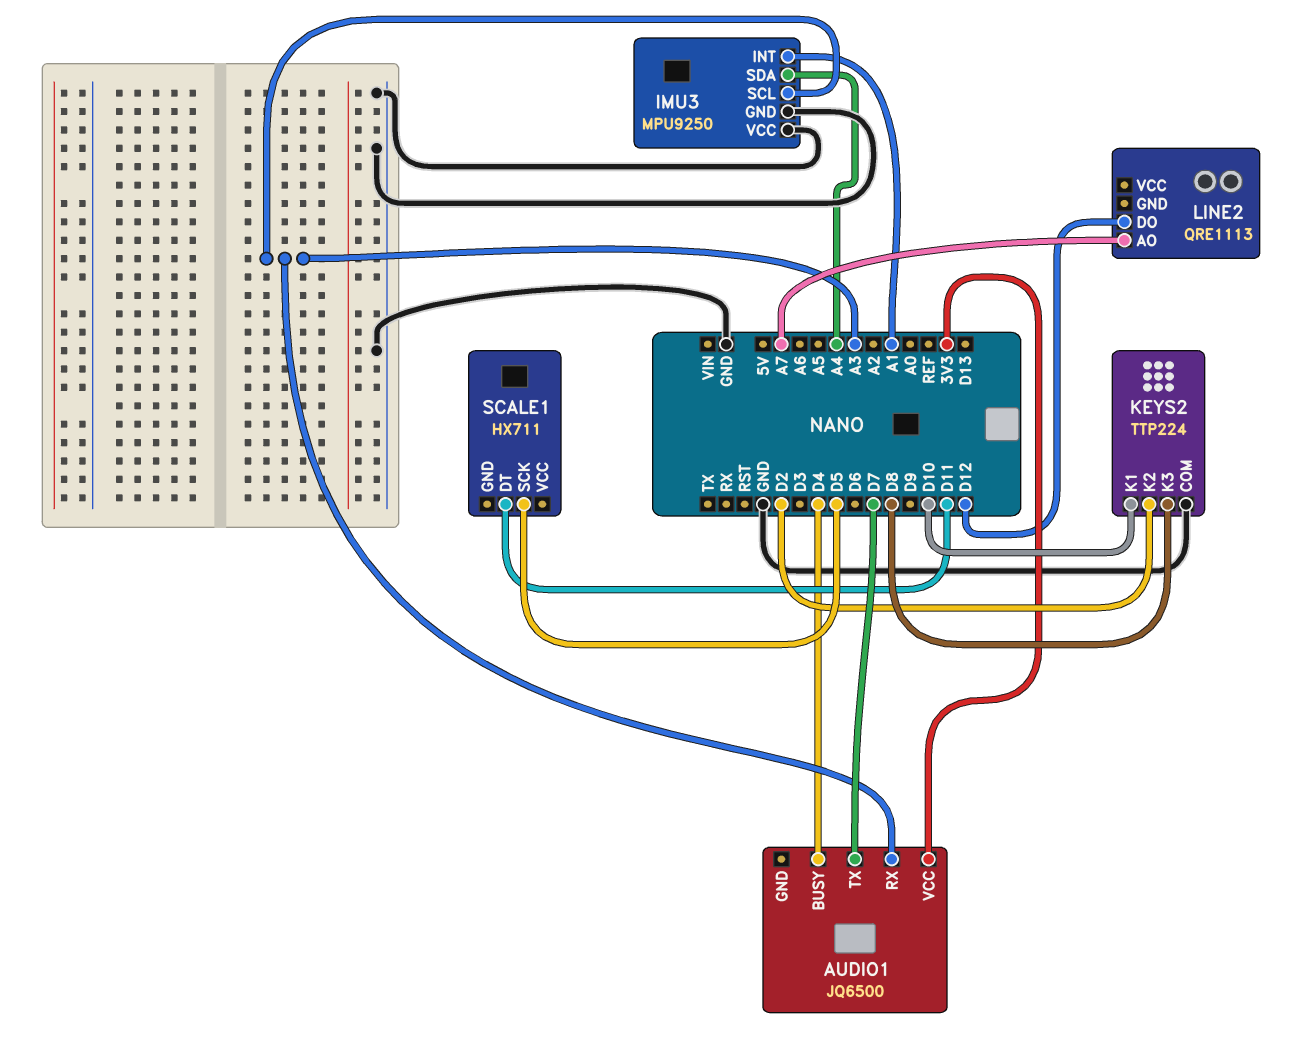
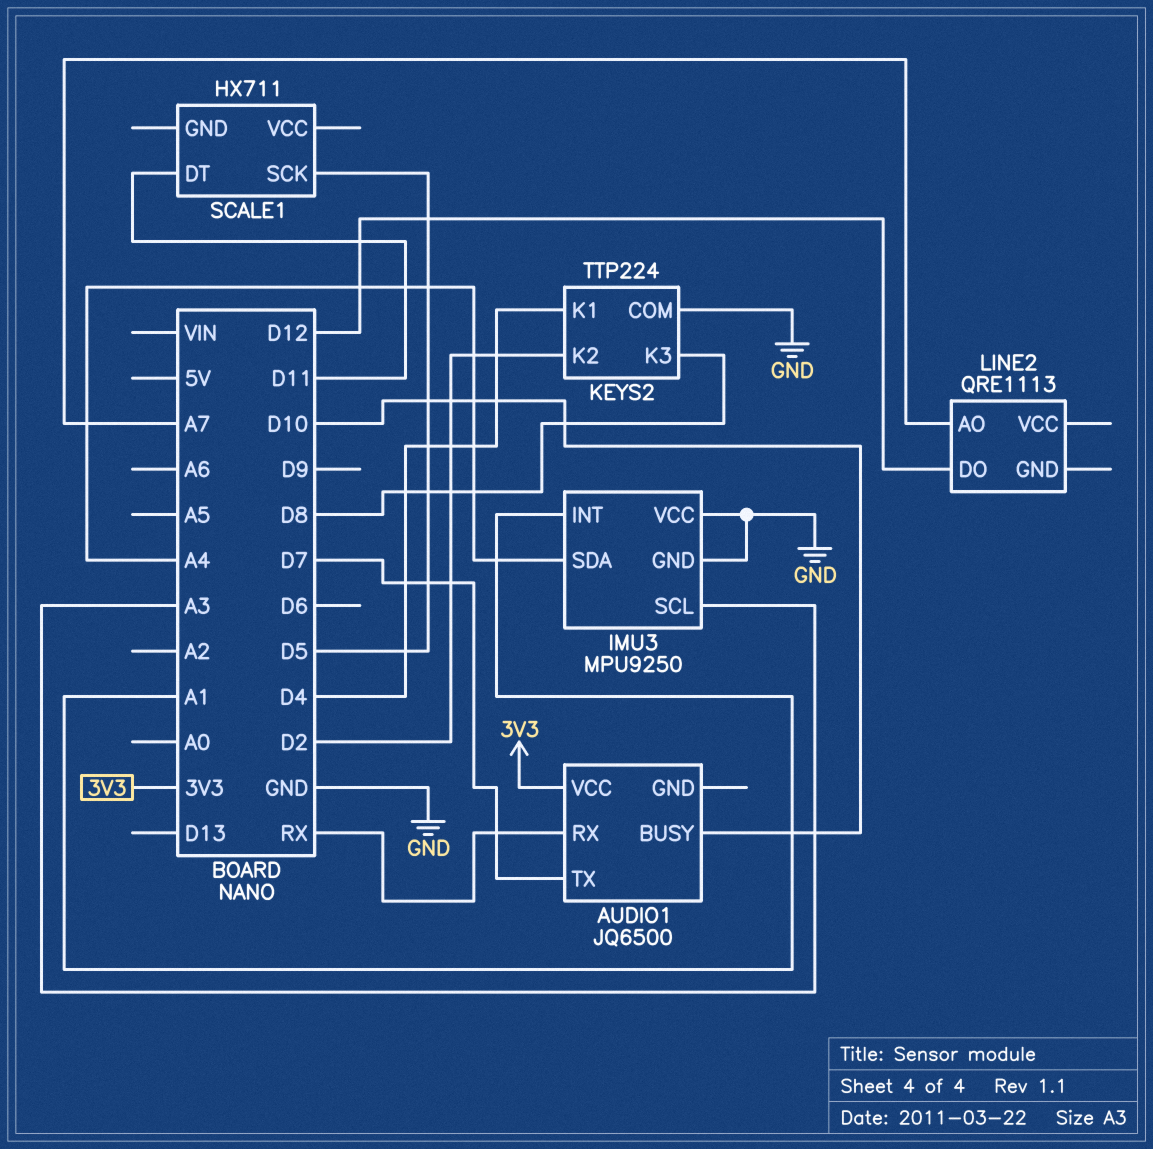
AUDIO1 pin BUSY: D4 -> D10
AUDIO1 pin RX: A3 -> RX
KEYS2 pin K1: D10 -> D4

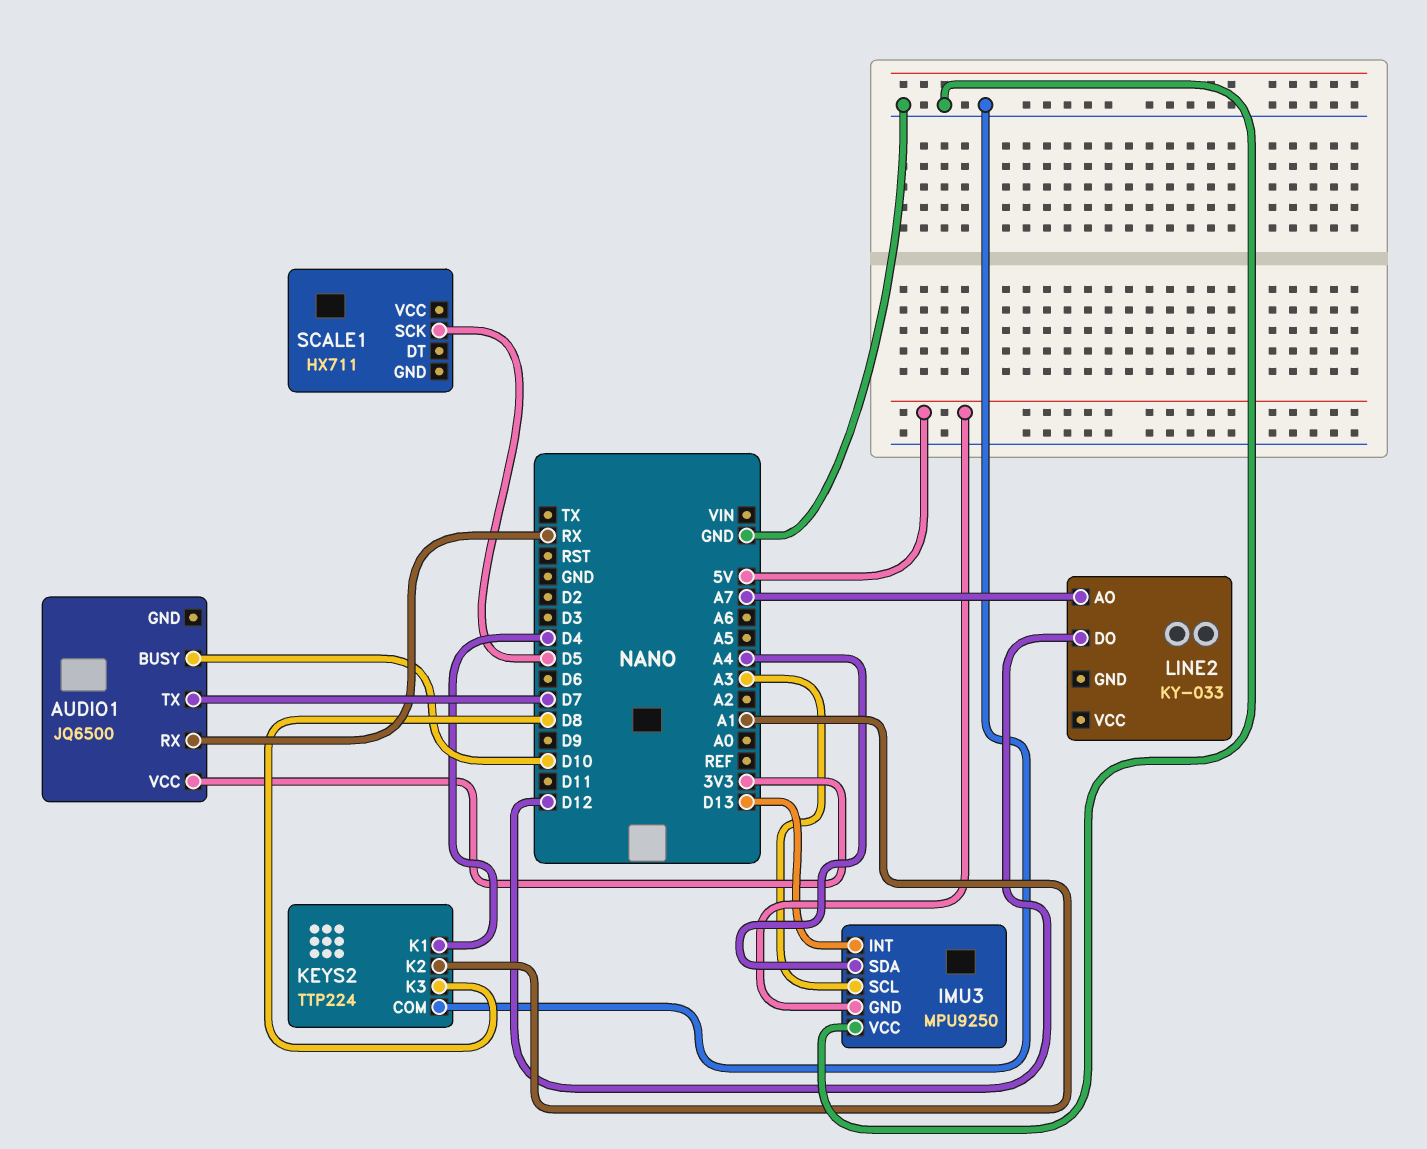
IMU3 pin GND: GND -> 5V
IMU3 pin INT: A1 -> D13
KEYS2 pin K2: D2 -> A1
LINE2: QRE1113 -> KY-033
SCALE1 pin DT: D11 -> none

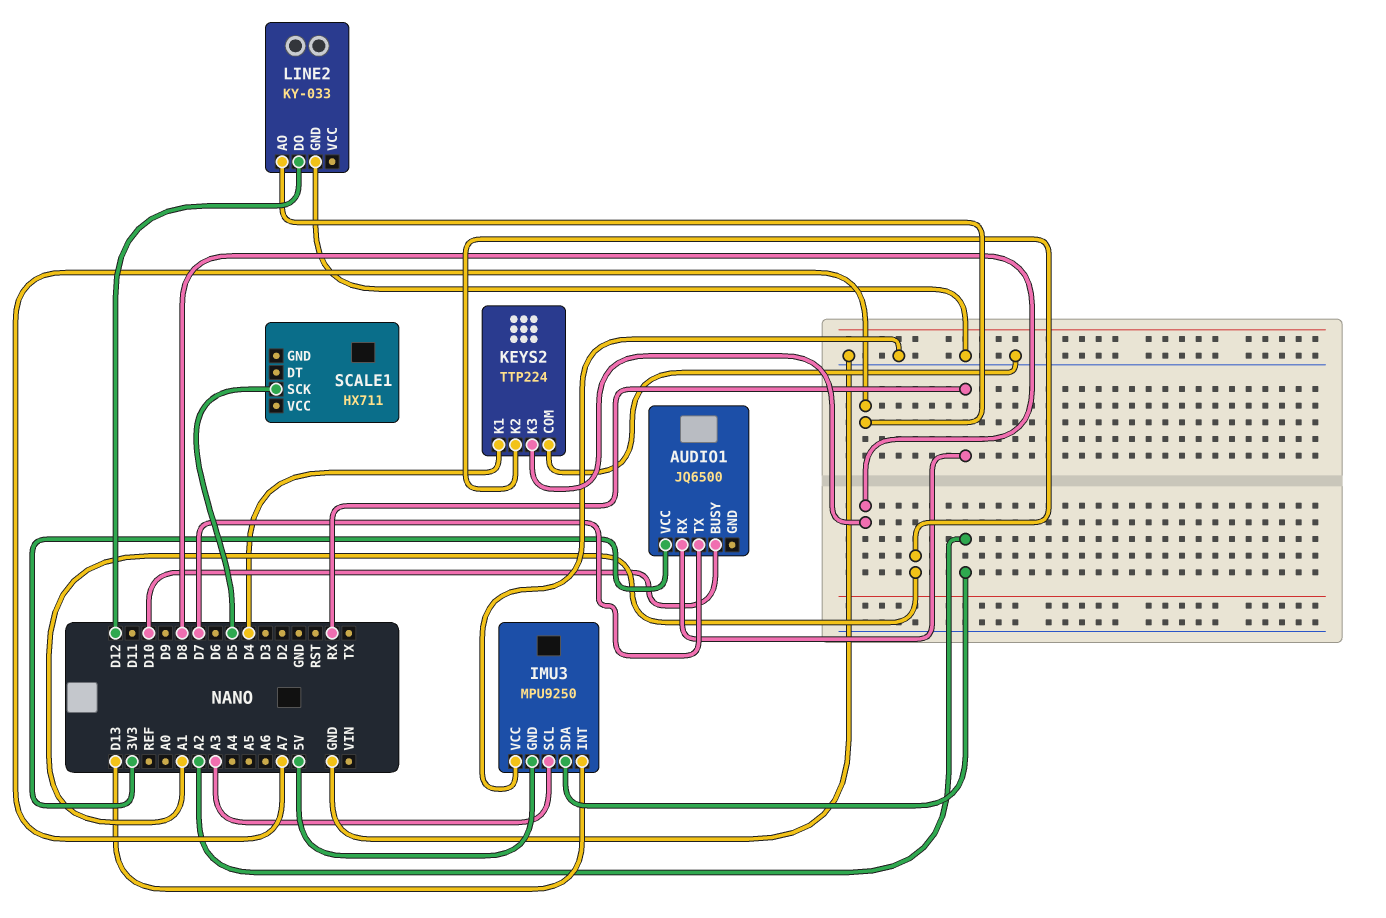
IMU3 pin SDA: A4 -> A2
LINE2 pin GND: none -> GND

